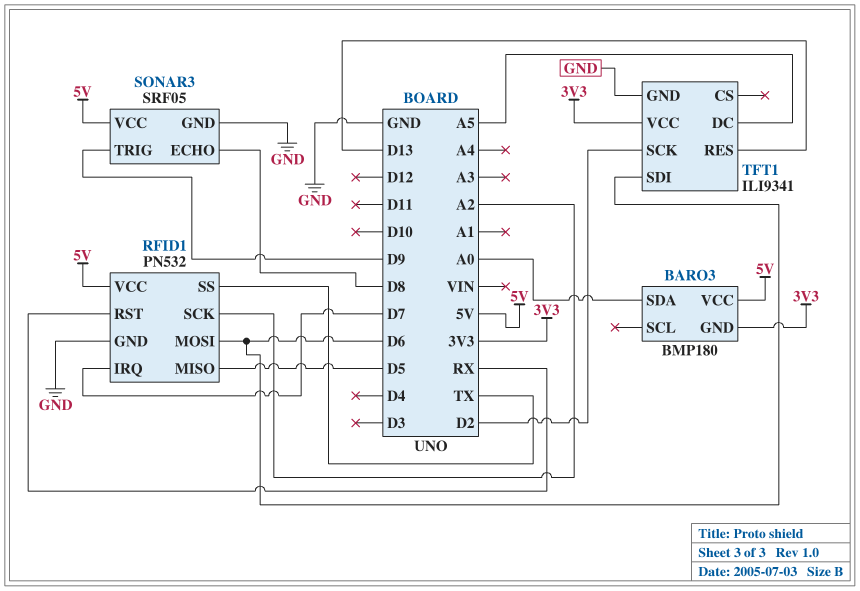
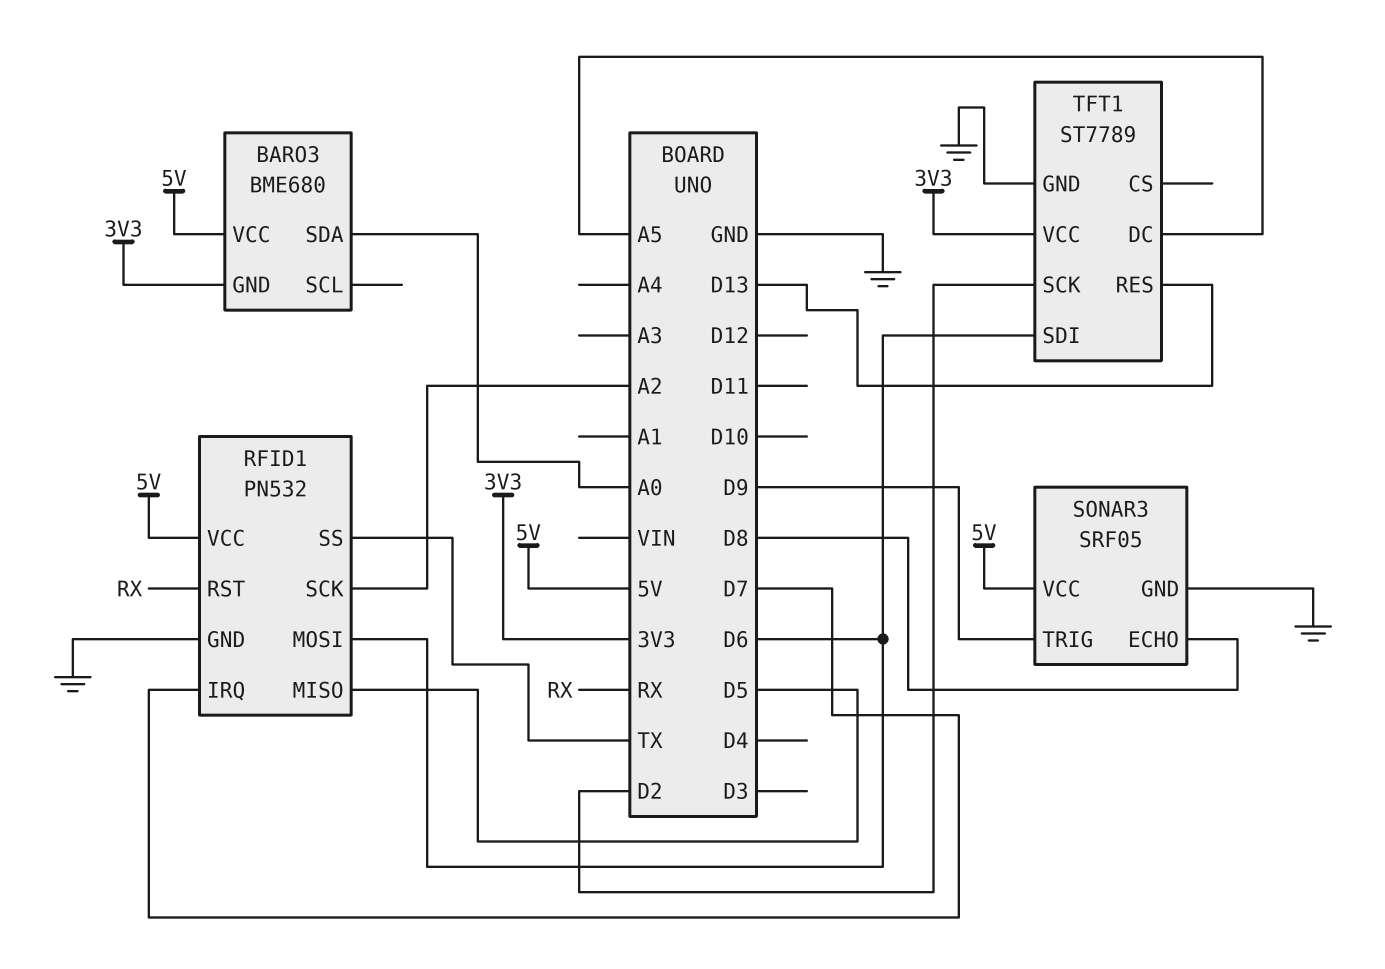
BARO3: BMP180 -> BME680
TFT1: ILI9341 -> ST7789

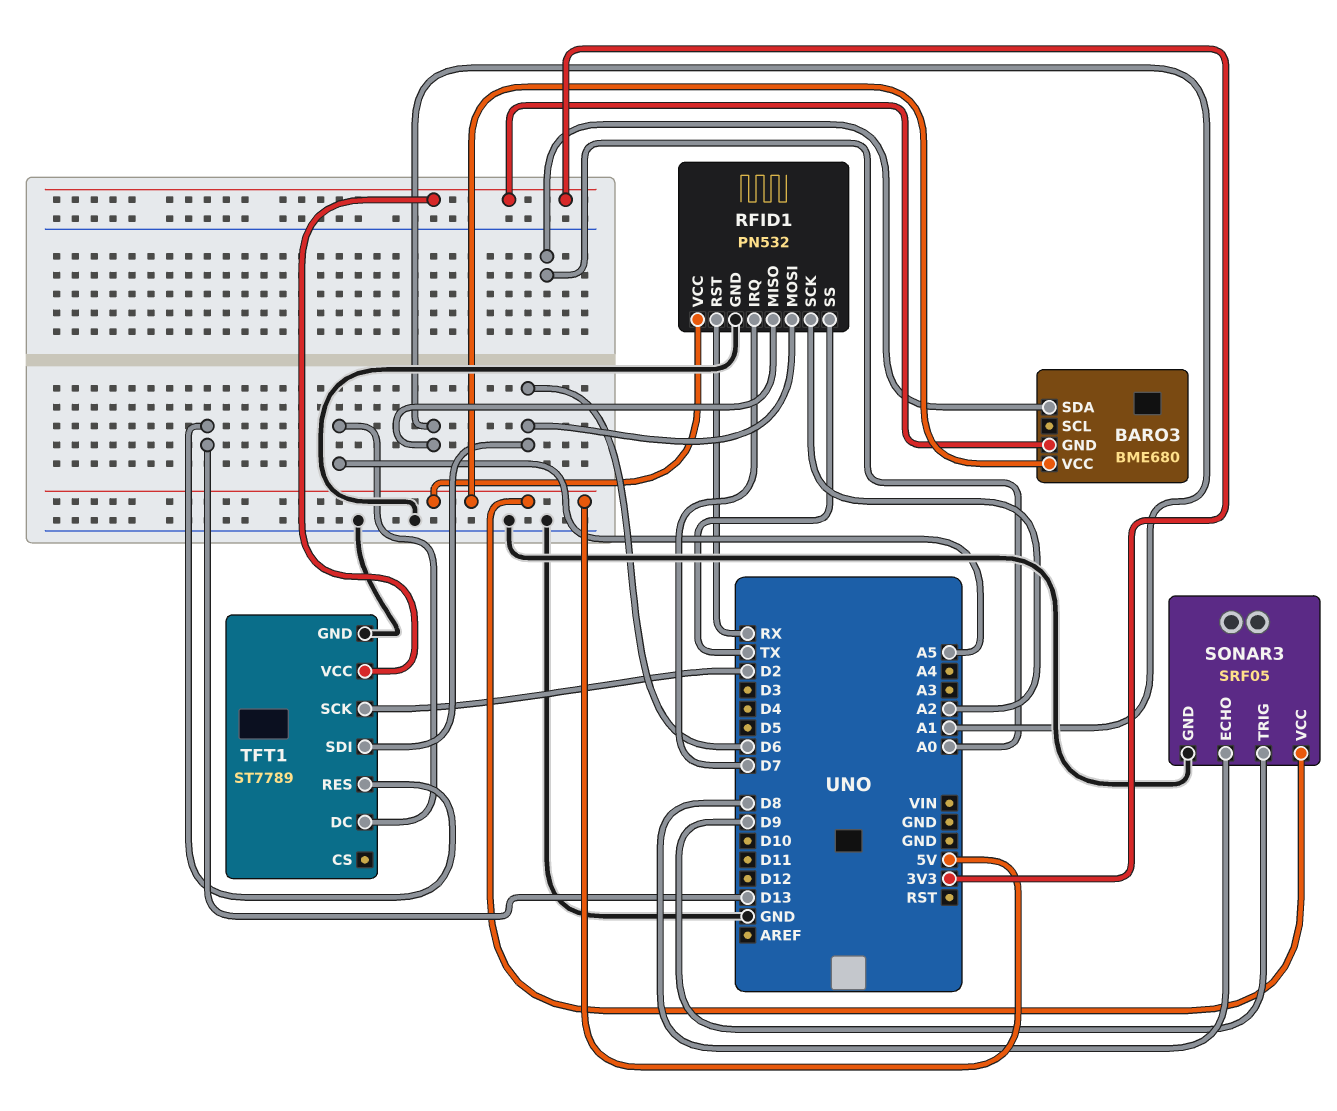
RFID1 pin MISO: D5 -> A1

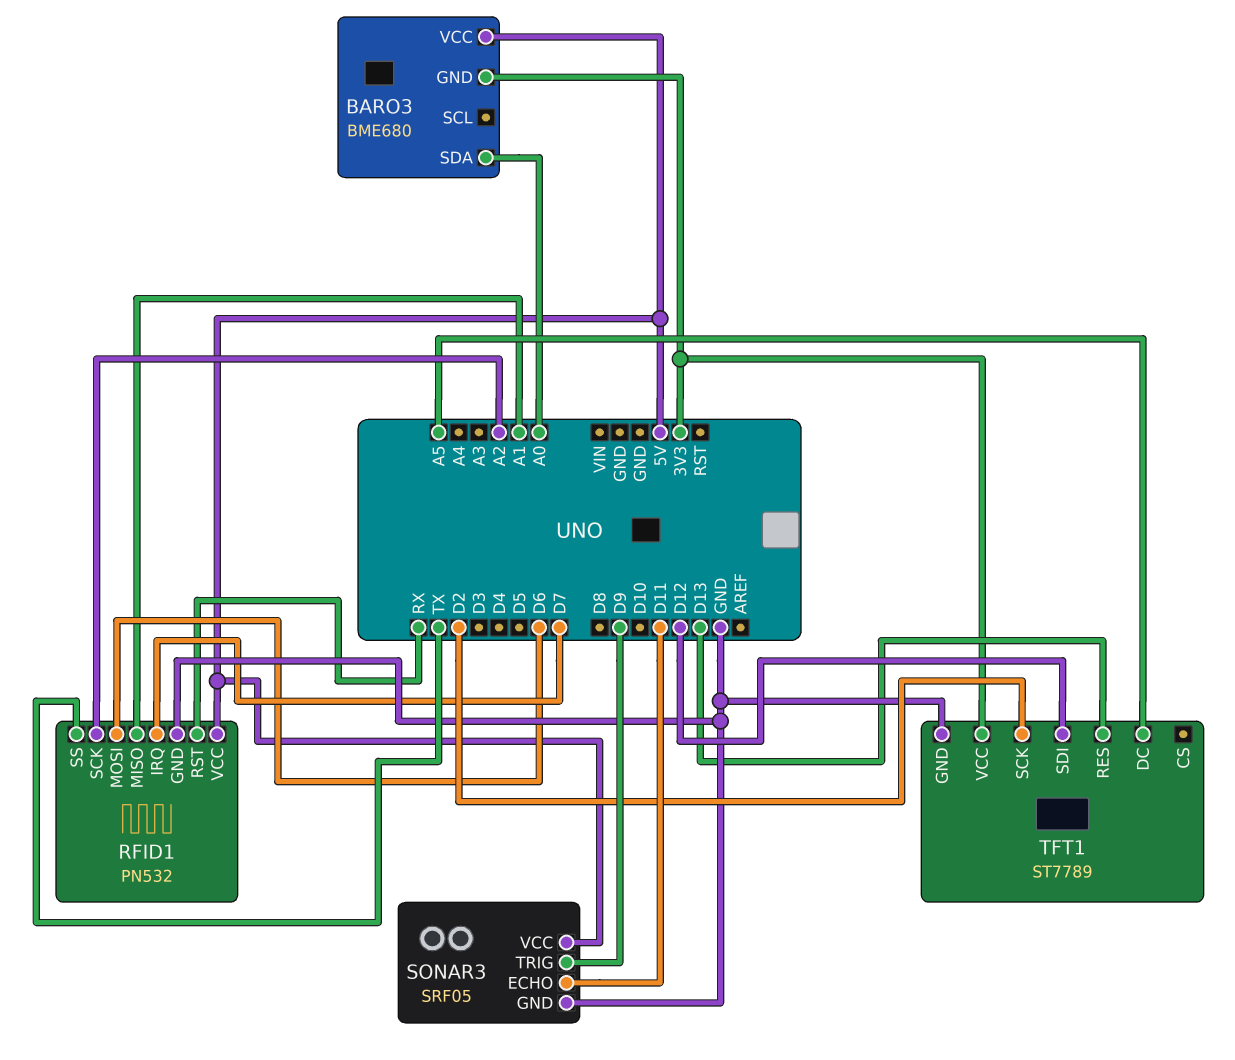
SONAR3 pin ECHO: D8 -> D11
TFT1 pin SDI: D6 -> D12

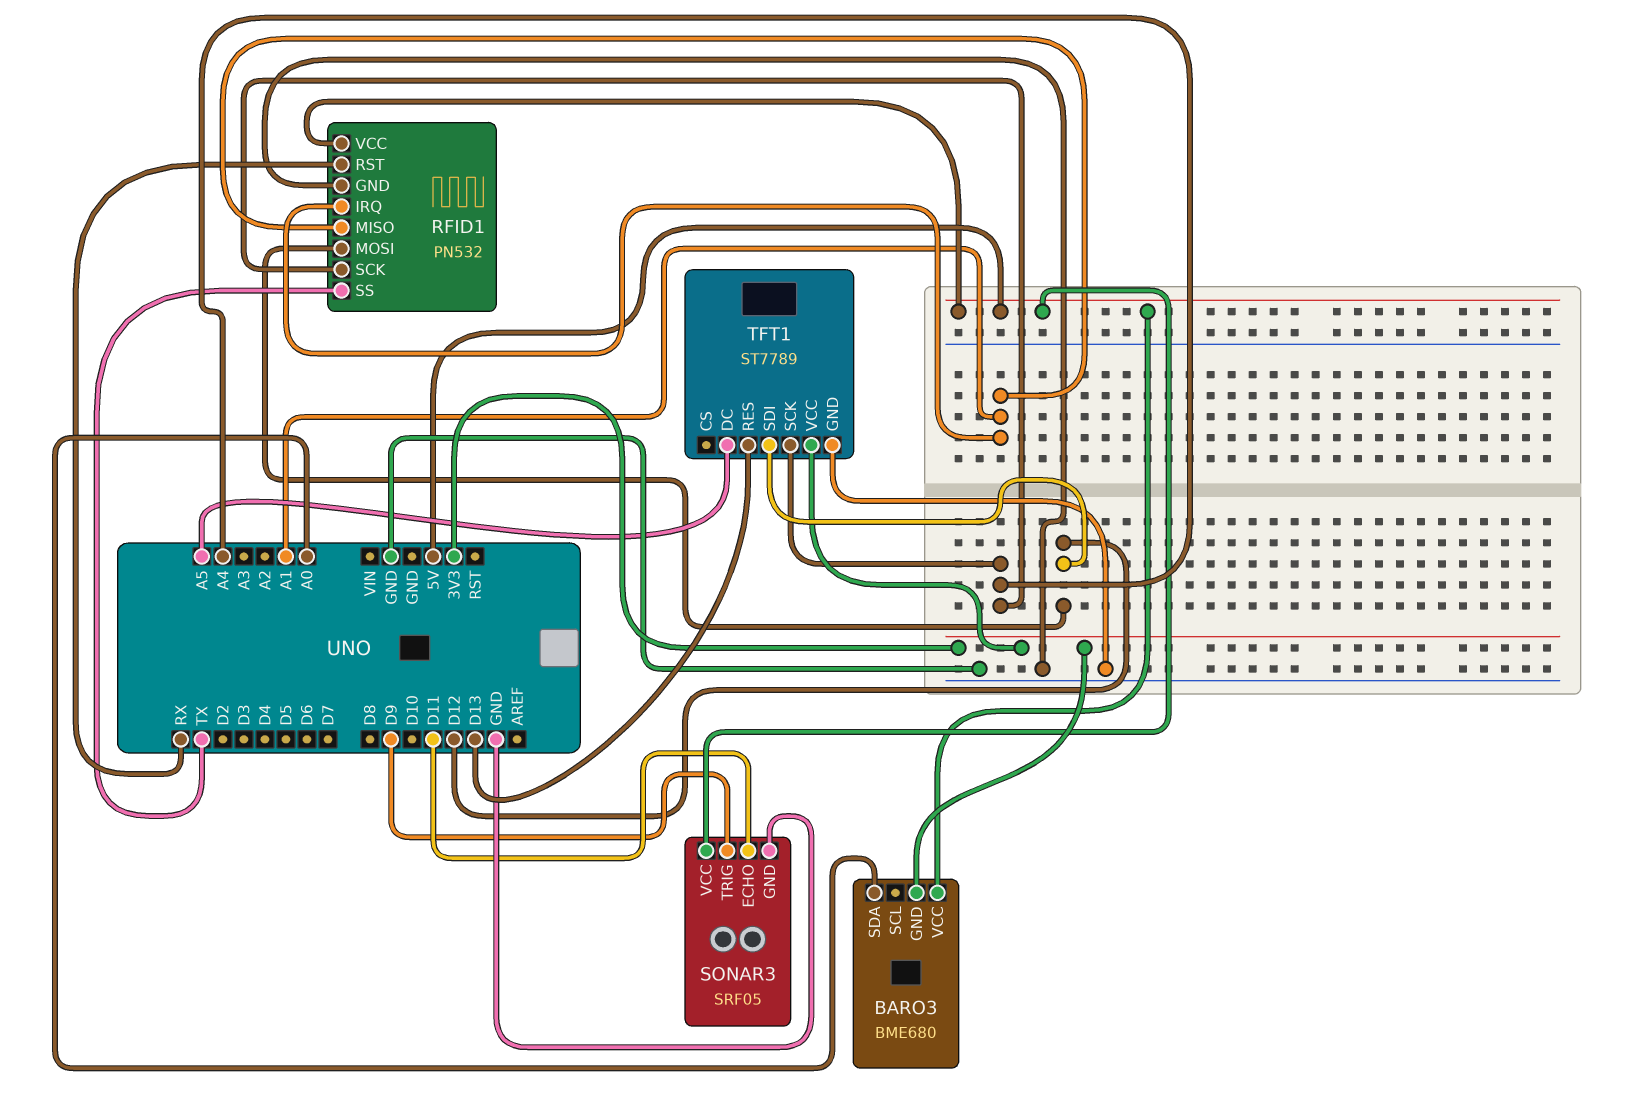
RFID1 pin IRQ: D7 -> A1
RFID1 pin MOSI: D6 -> D12
RFID1 pin SCK: A2 -> A4
TFT1 pin SCK: D2 -> A4

